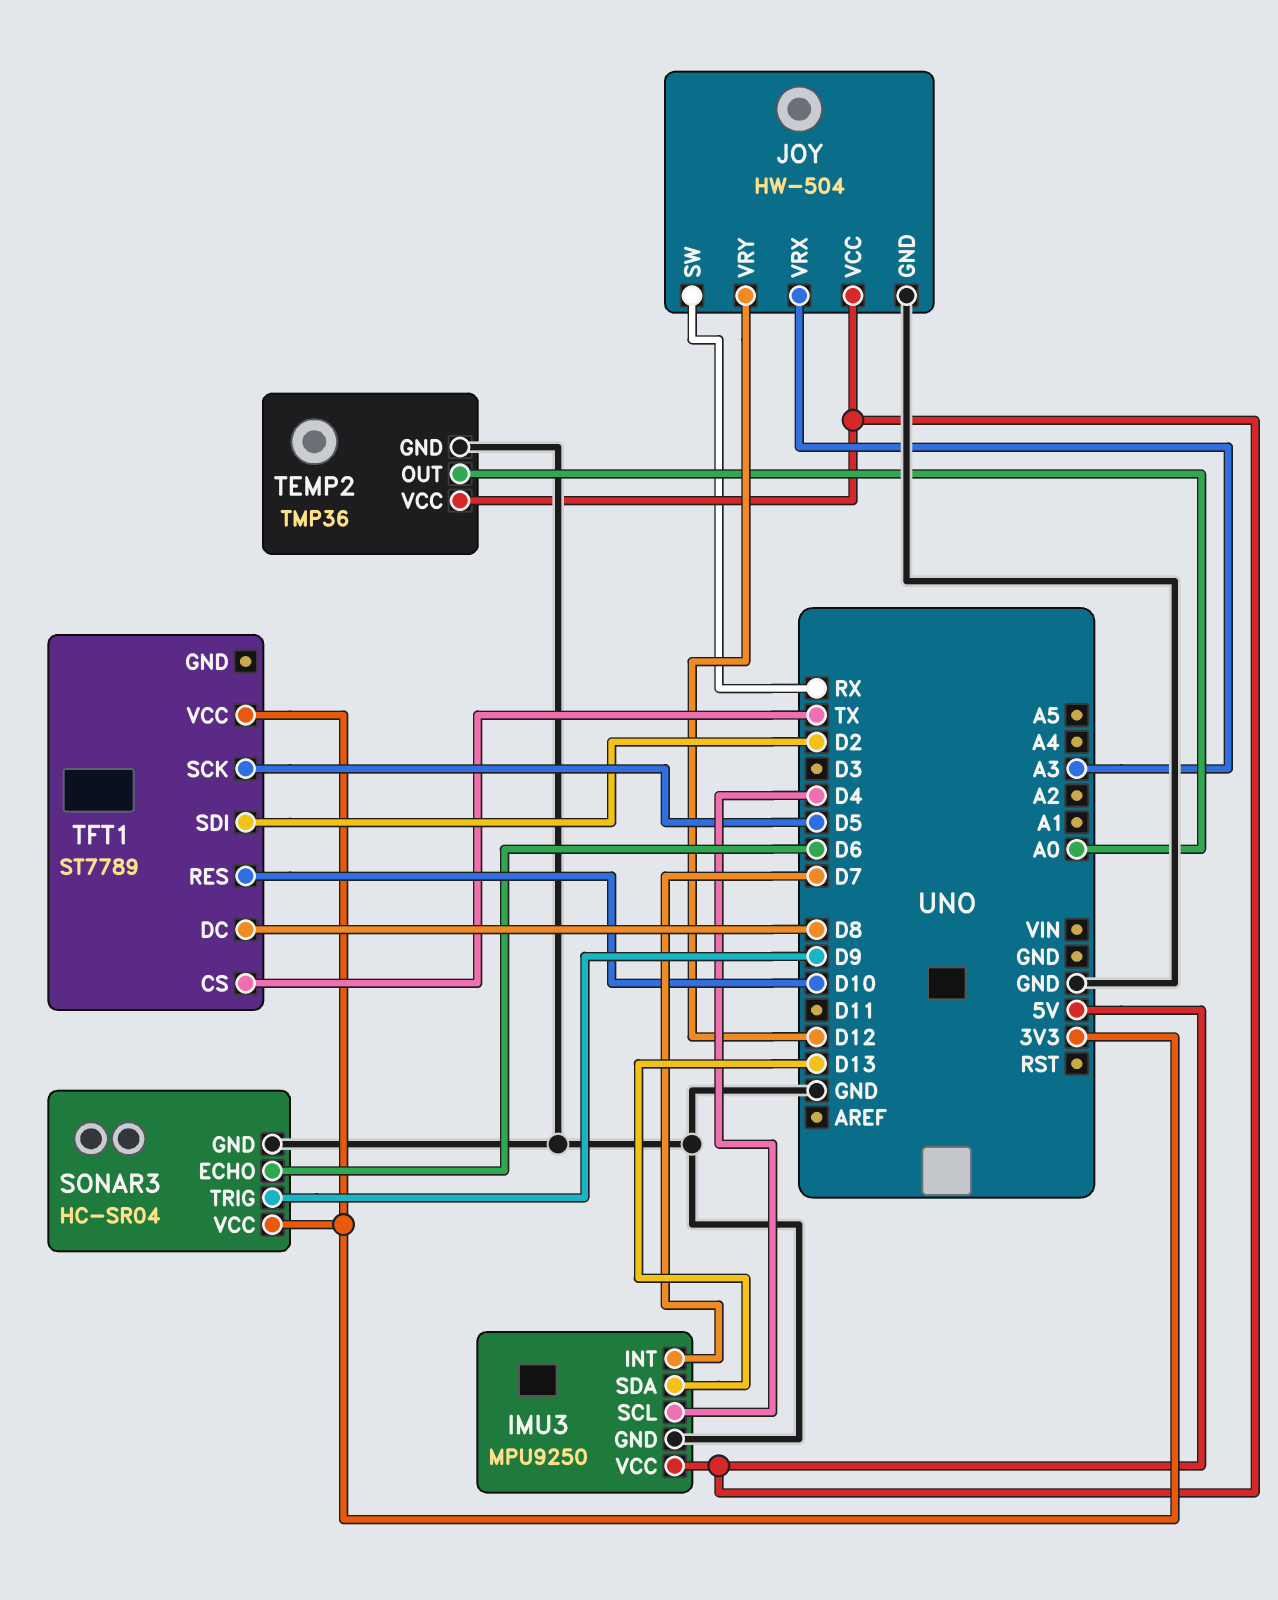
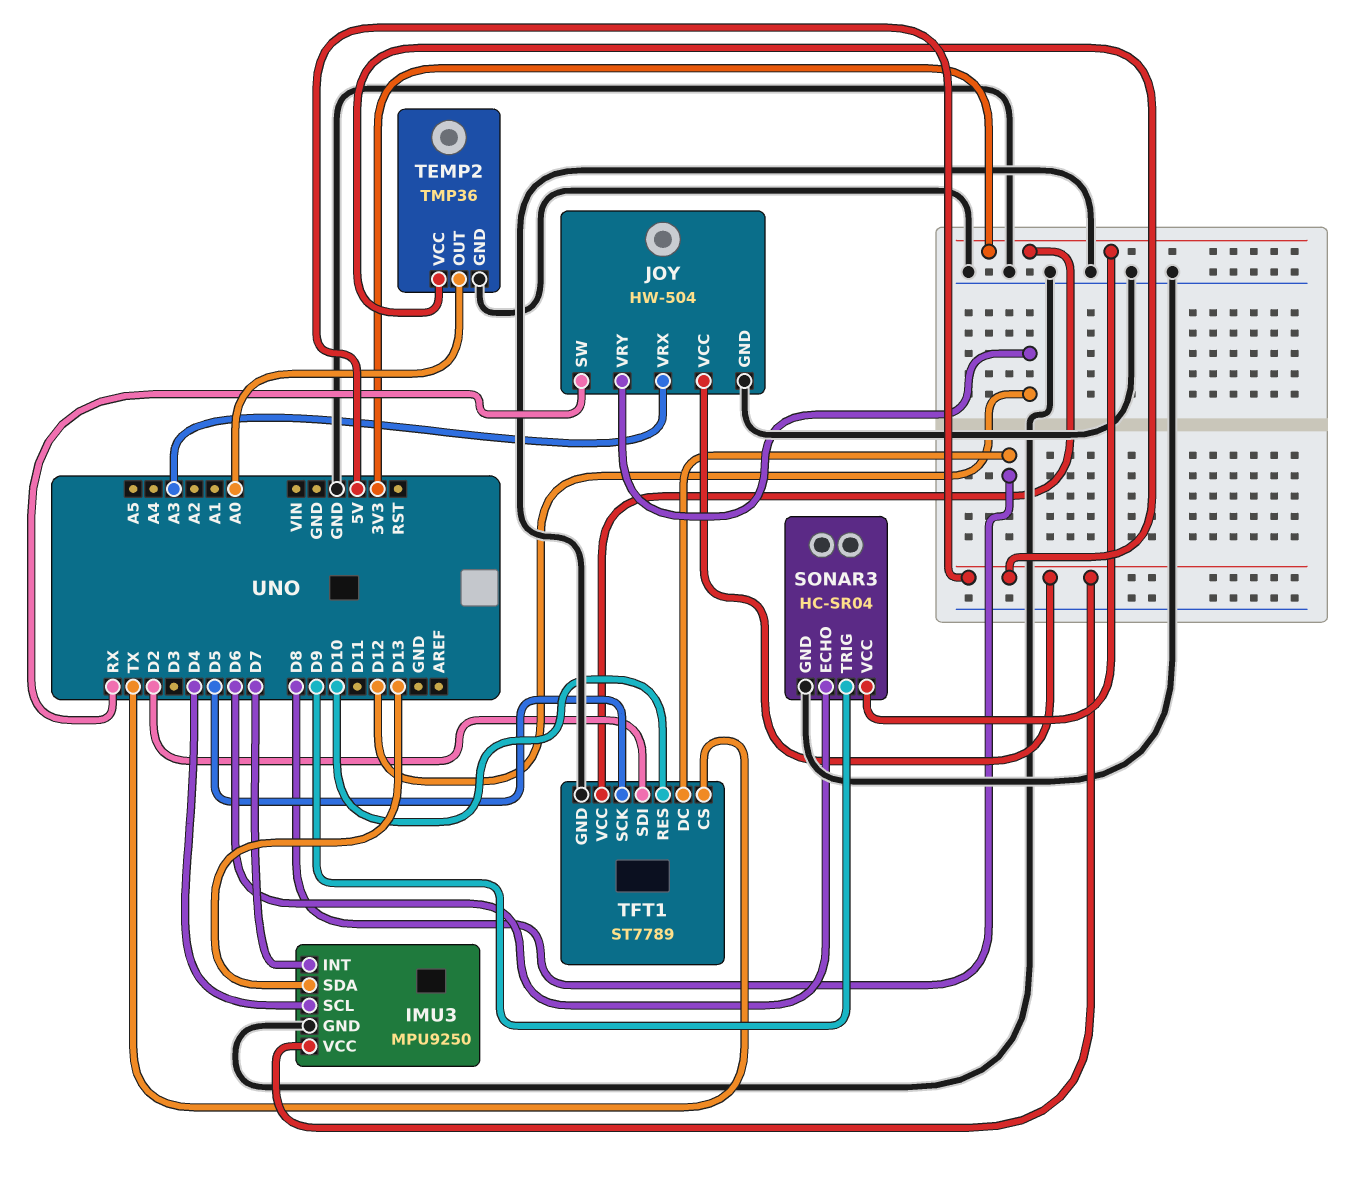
TFT1 pin GND: none -> GND

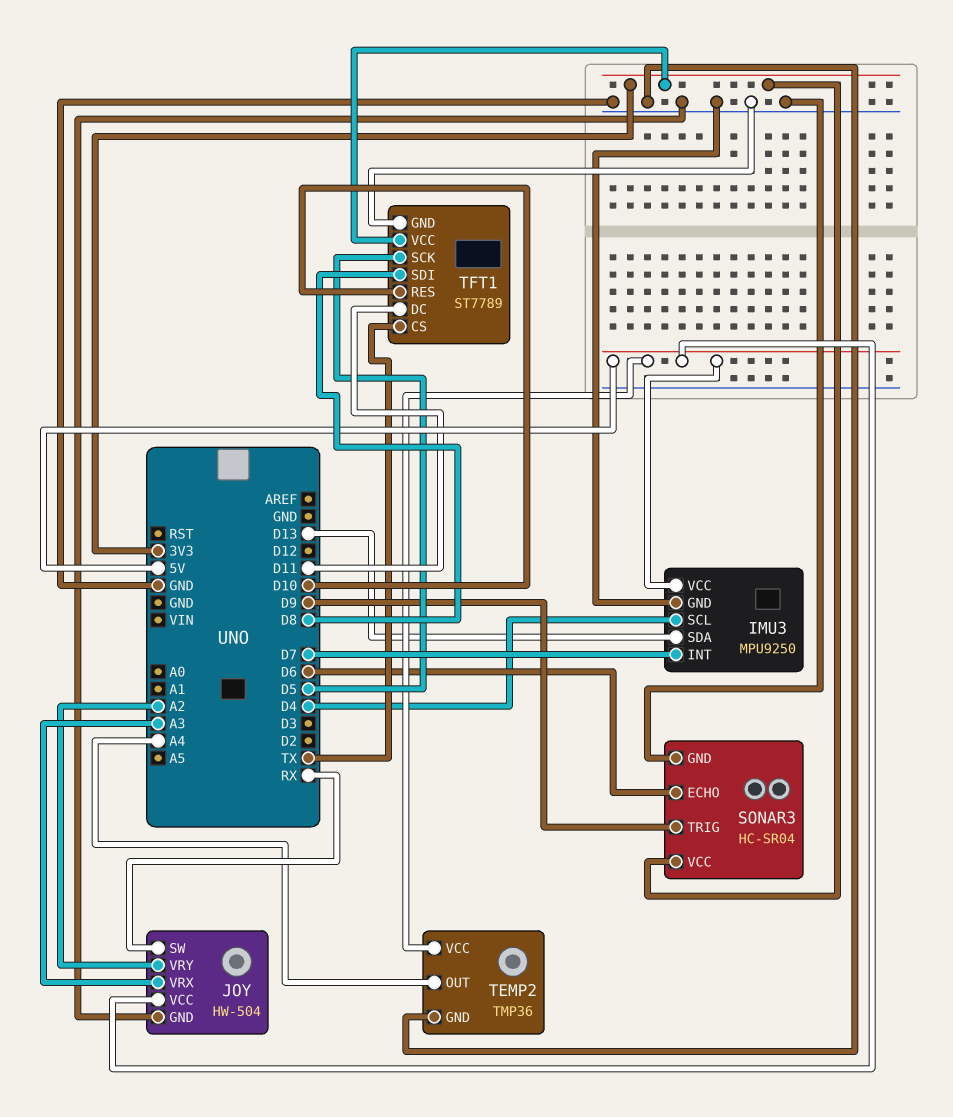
JOY pin VRY: D12 -> A2
TEMP2 pin OUT: A0 -> A4
TFT1 pin DC: D8 -> D11
TFT1 pin SDI: D2 -> D8

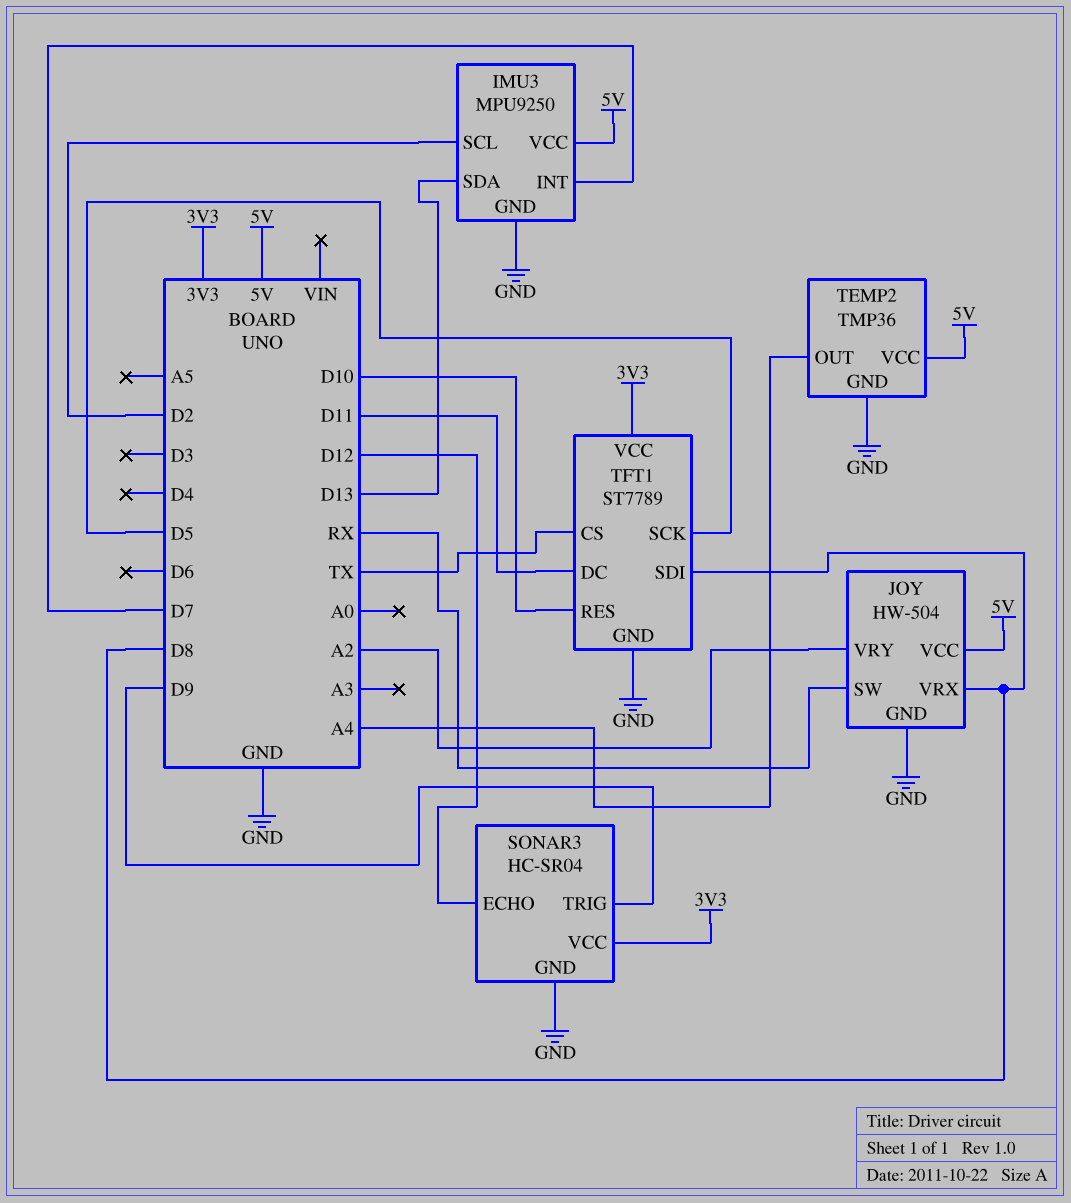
IMU3 pin SCL: D4 -> D2
JOY pin VRX: A3 -> D8
SONAR3 pin ECHO: D6 -> D12

